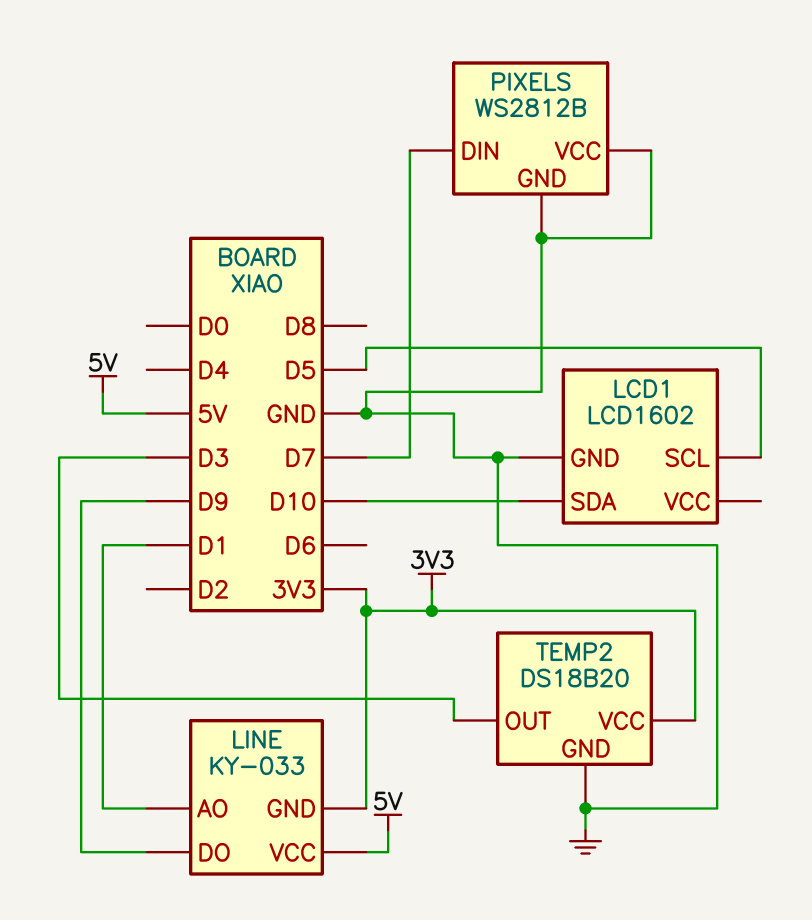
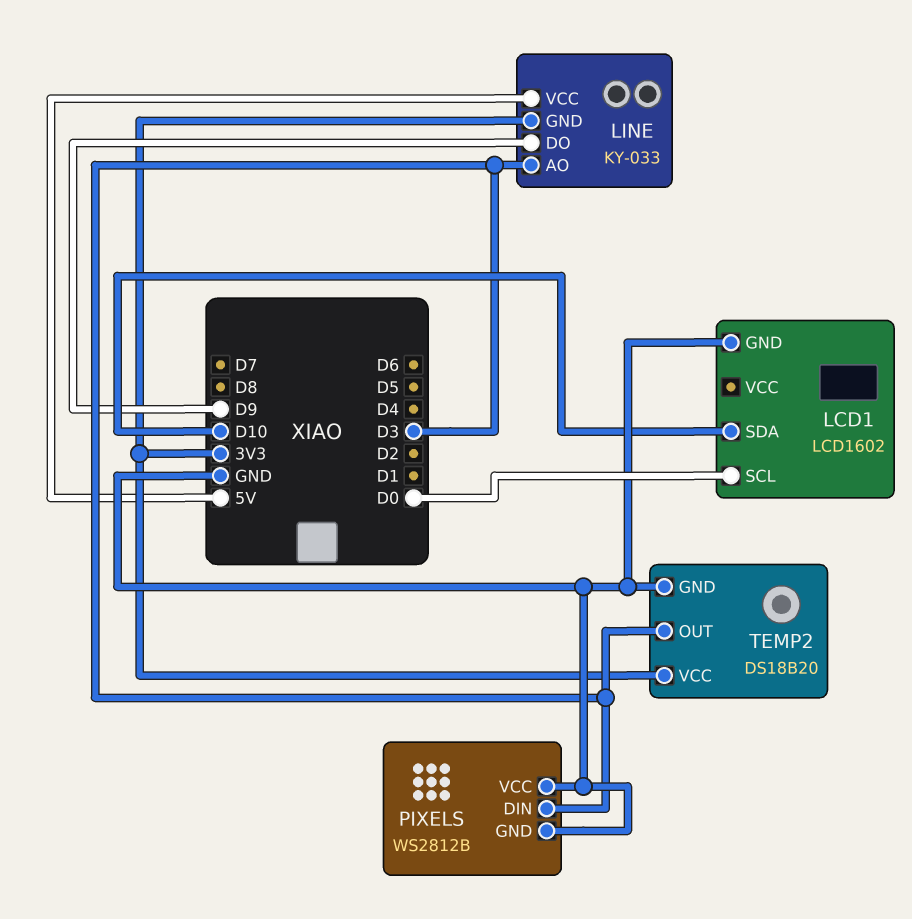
LCD1 pin SCL: D5 -> D0
LINE pin AO: D1 -> D3
PIXELS pin DIN: D7 -> D3

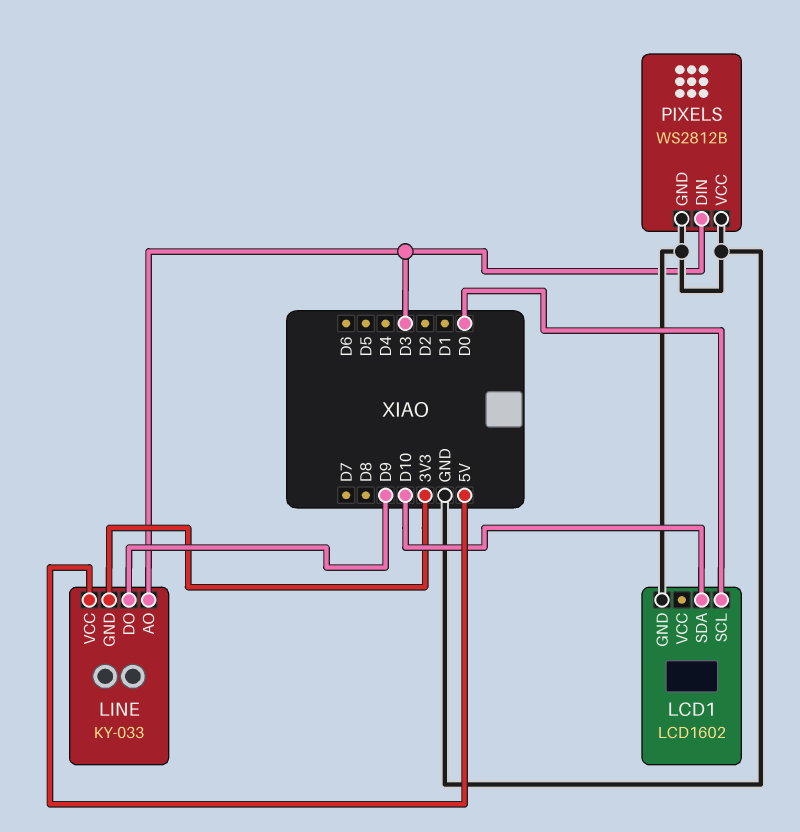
TEMP2: DS18B20 -> none
TEMP2 pin GND: GND -> none
TEMP2 pin OUT: D3 -> none
TEMP2 pin VCC: 3V3 -> none

